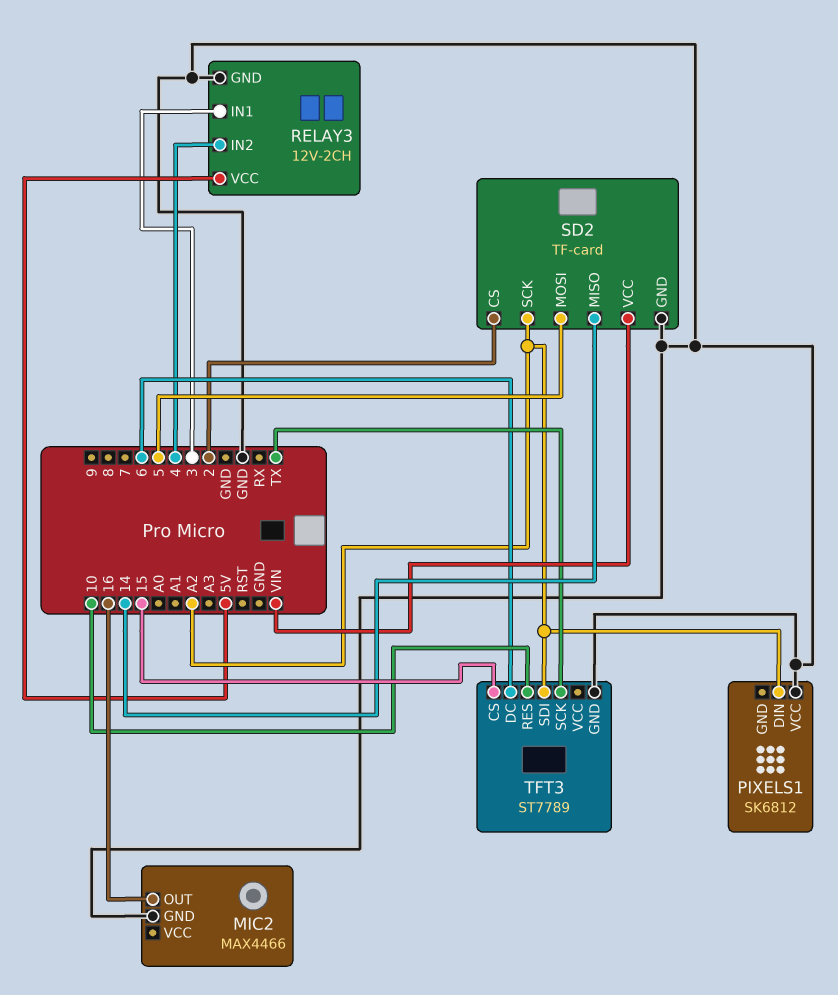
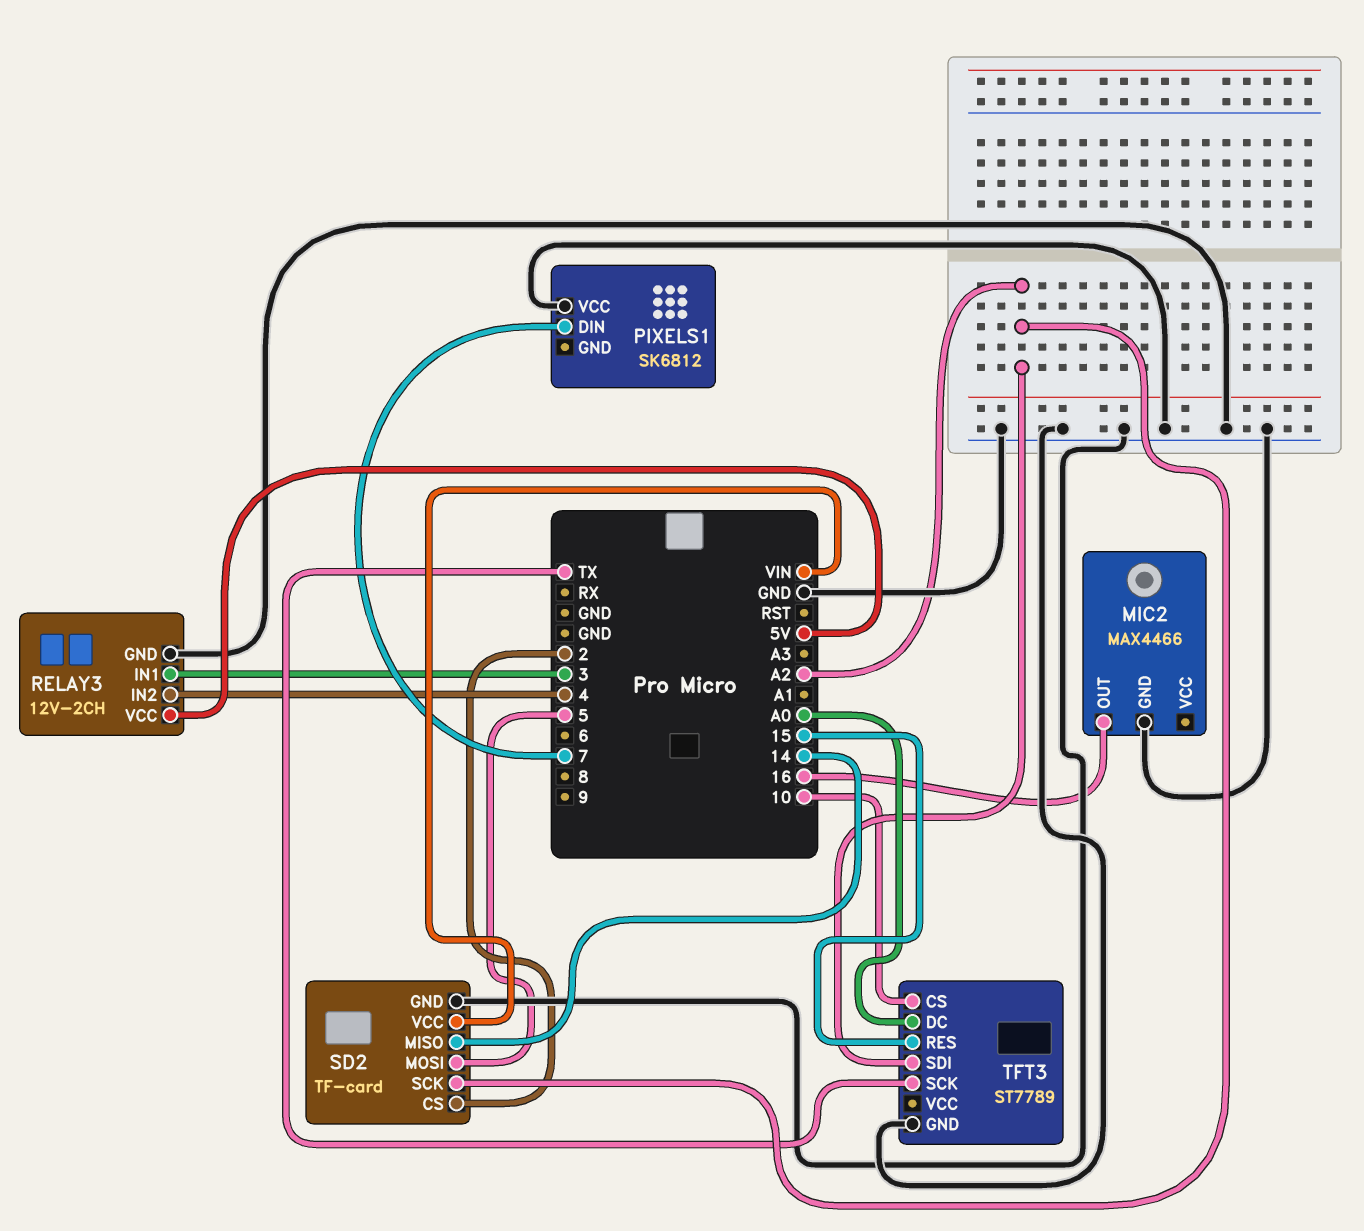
PIXELS1 pin DIN: A2 -> 7
TFT3 pin CS: 15 -> 10
TFT3 pin DC: 6 -> A0
TFT3 pin RES: 10 -> 15

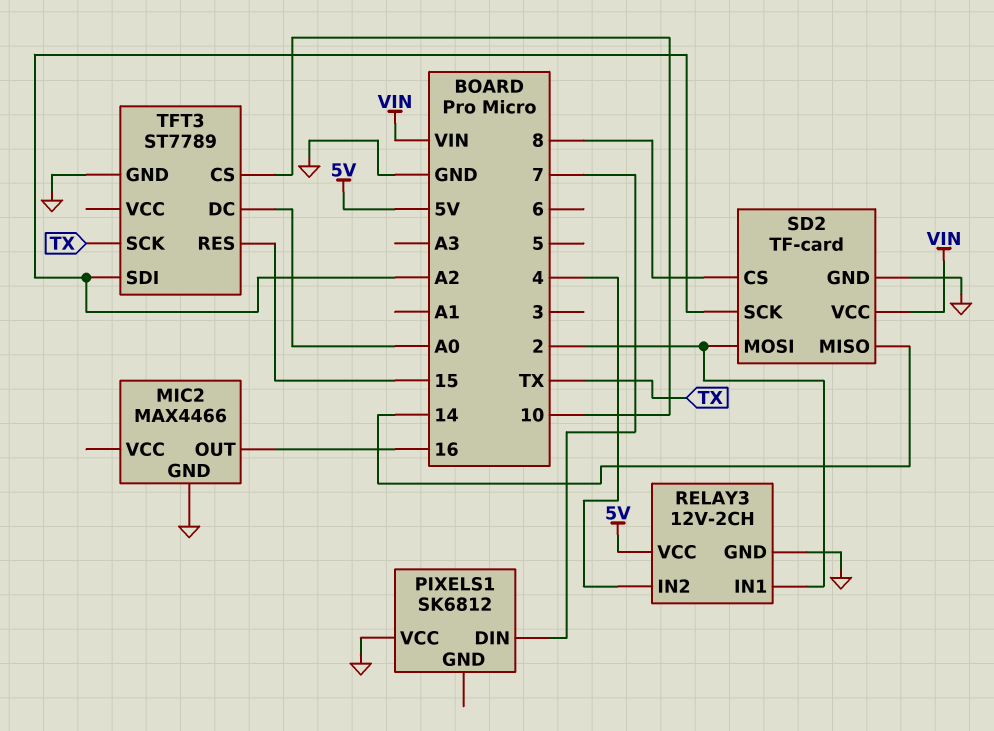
RELAY3 pin IN1: 3 -> 2
SD2 pin CS: 2 -> 8
SD2 pin MOSI: 5 -> 2

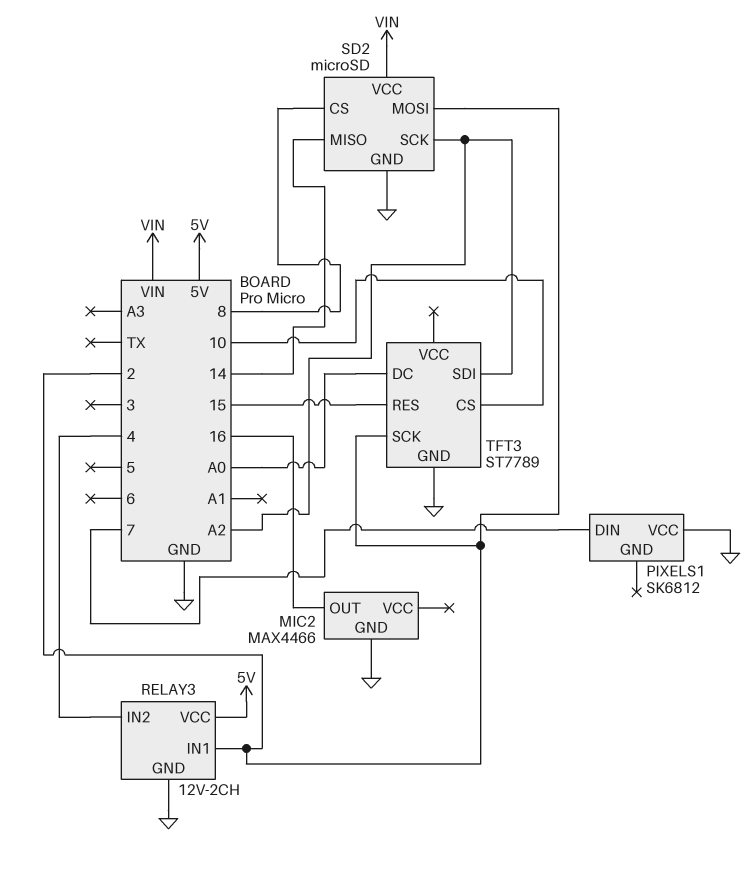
SD2: TF-card -> microSD
TFT3 pin SCK: TX -> 2

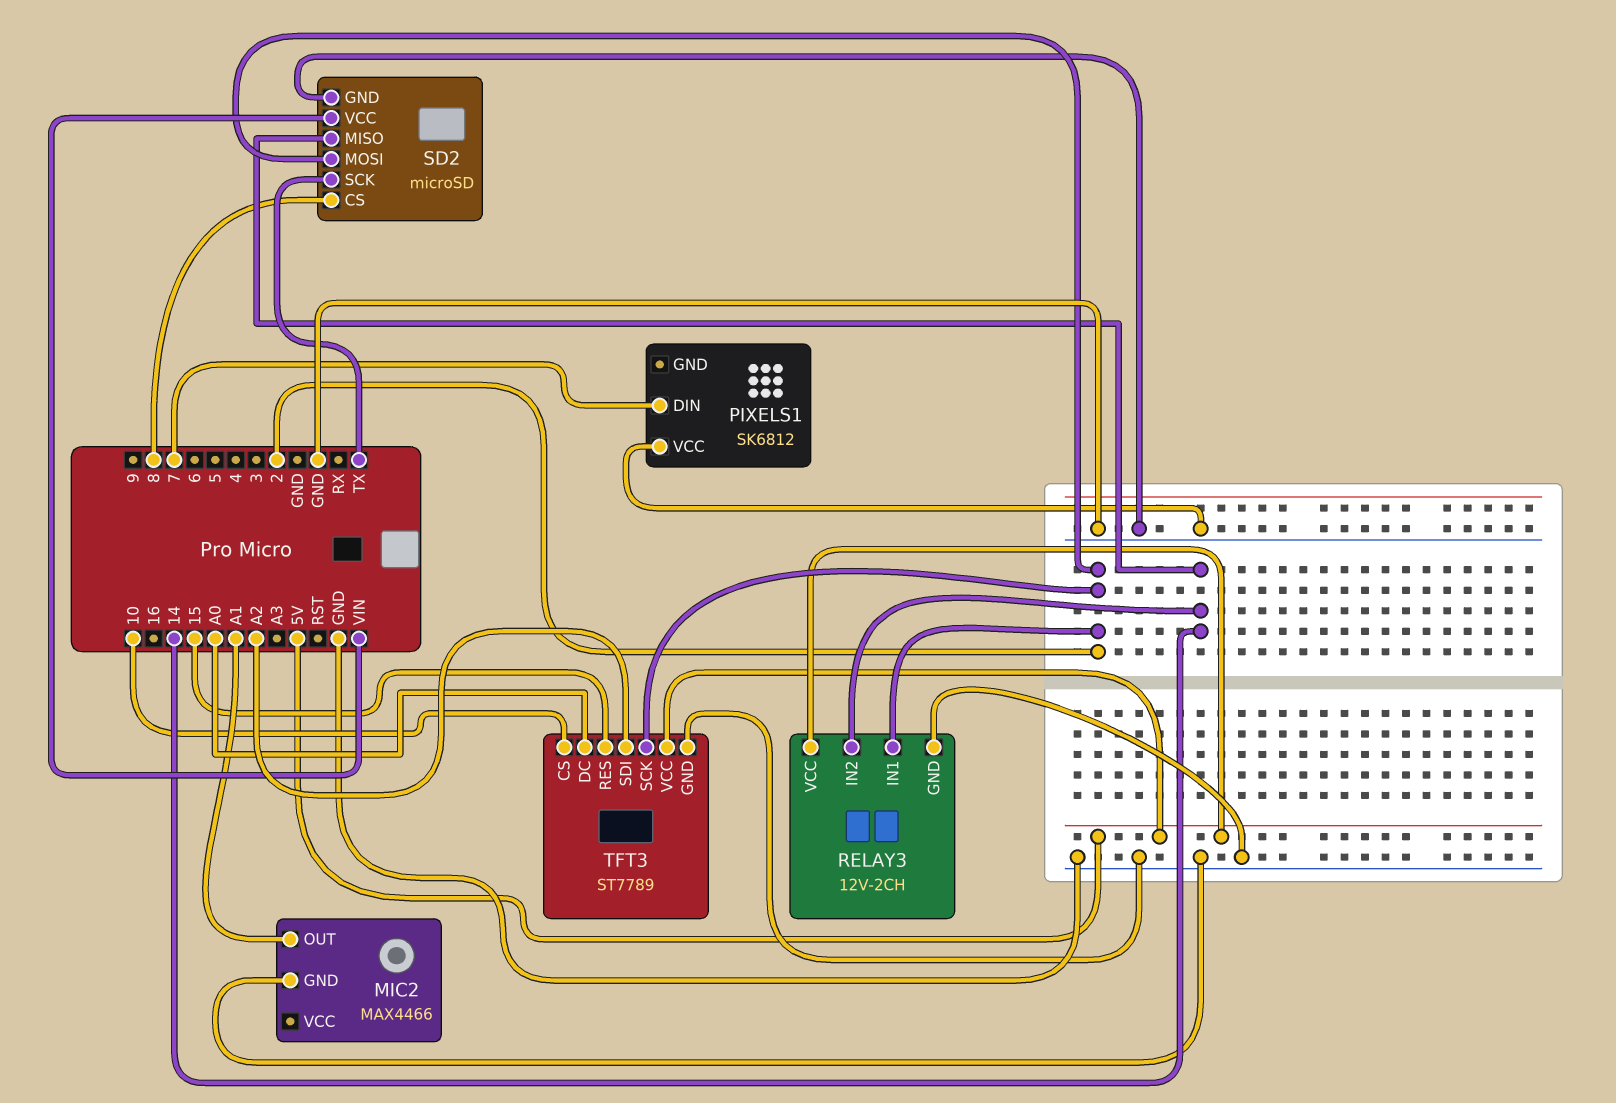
MIC2 pin OUT: 16 -> A1
RELAY3 pin IN2: 4 -> 14
SD2 pin SCK: A2 -> TX
TFT3 pin VCC: none -> 5V

